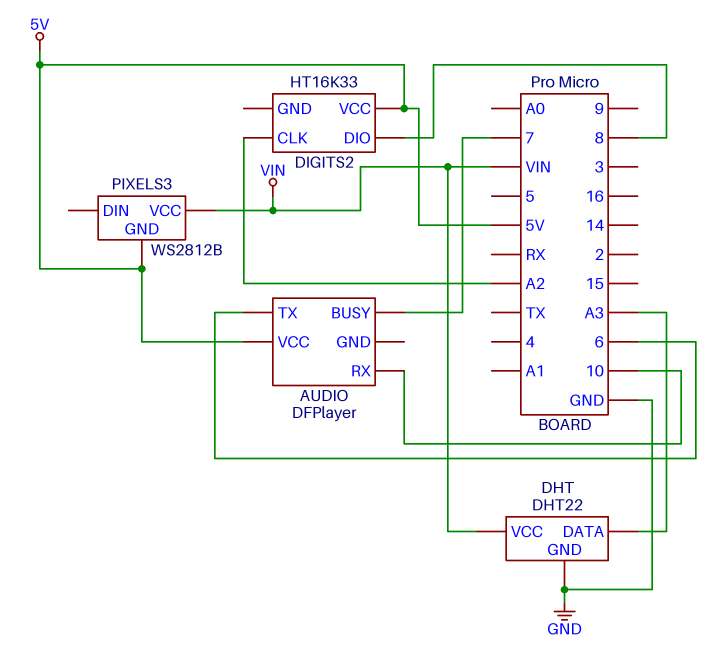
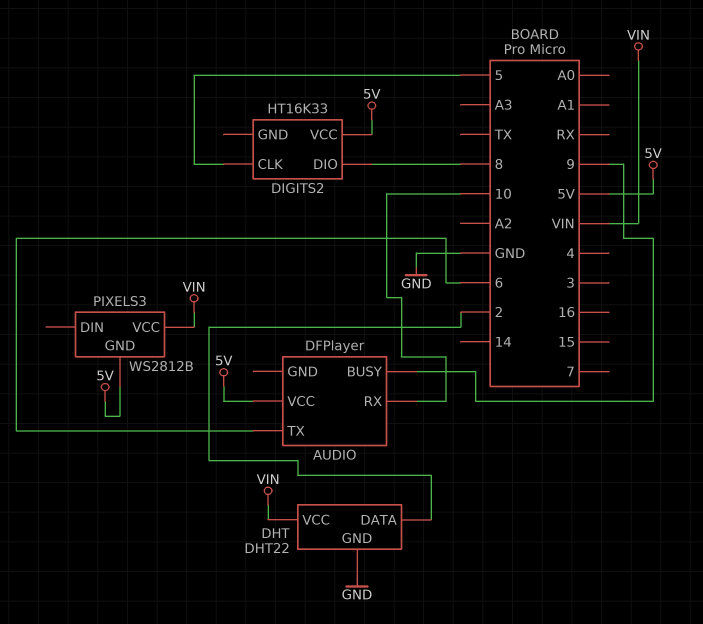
AUDIO pin BUSY: 7 -> 9
DHT pin DATA: A3 -> 2
DIGITS2 pin CLK: A2 -> 5

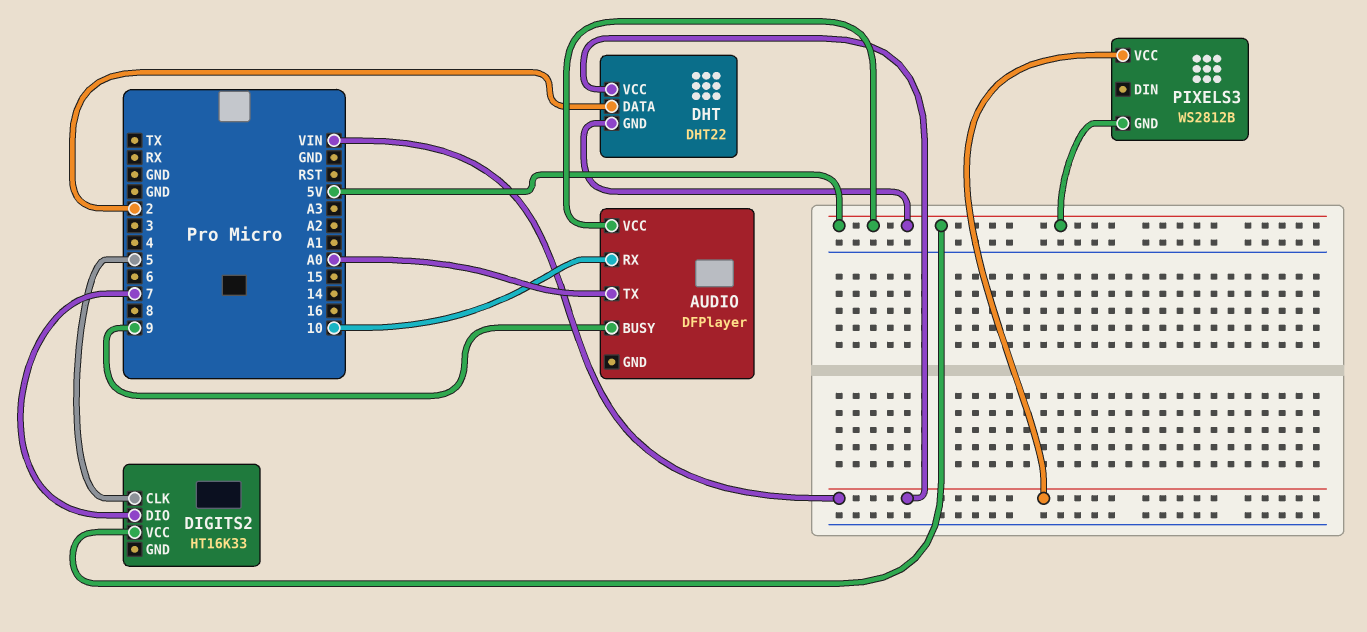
AUDIO pin TX: 6 -> A0
DHT pin GND: GND -> 5V
DIGITS2 pin DIO: 8 -> 7

